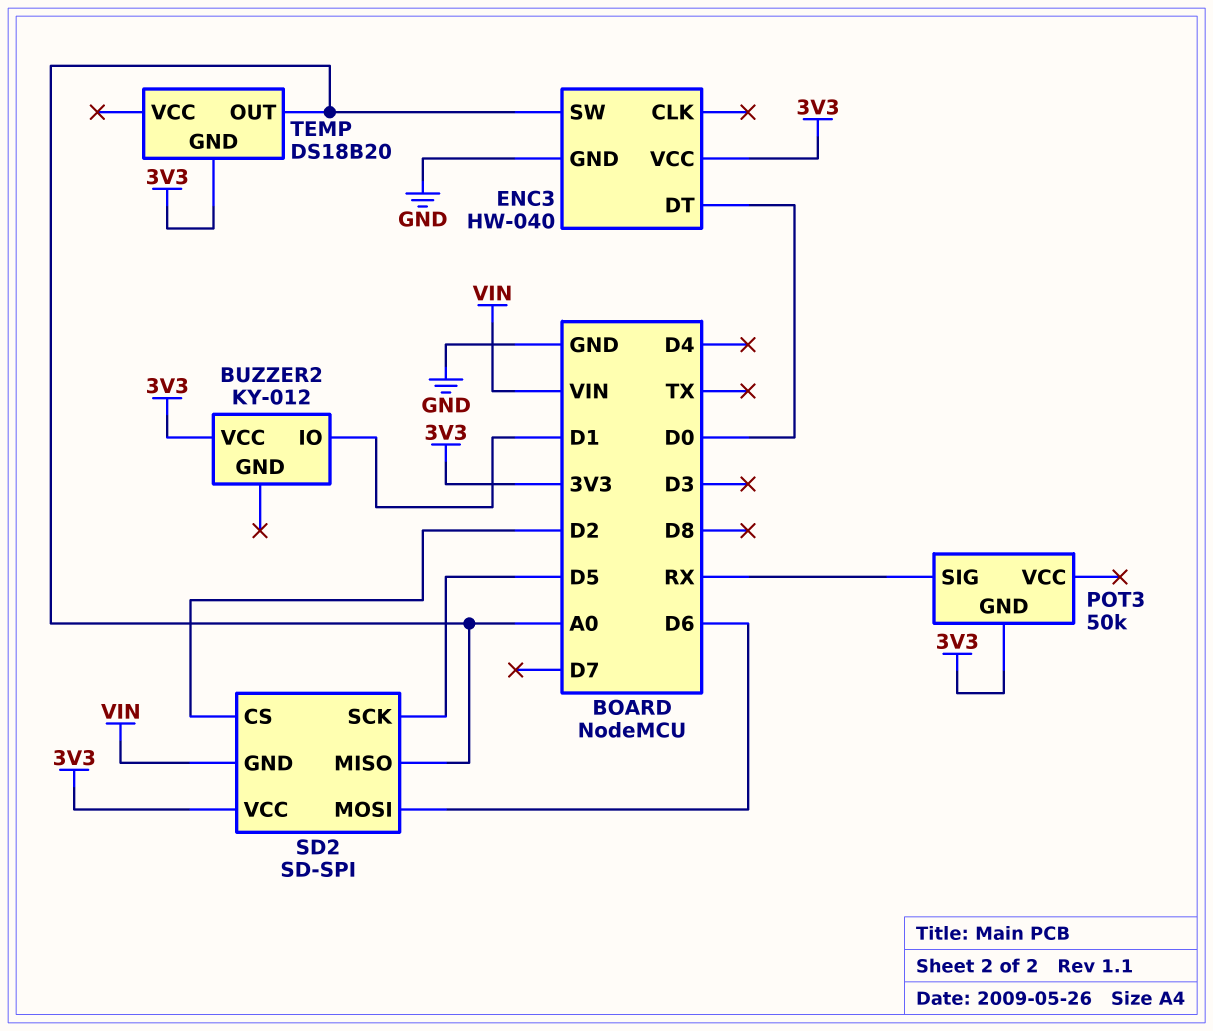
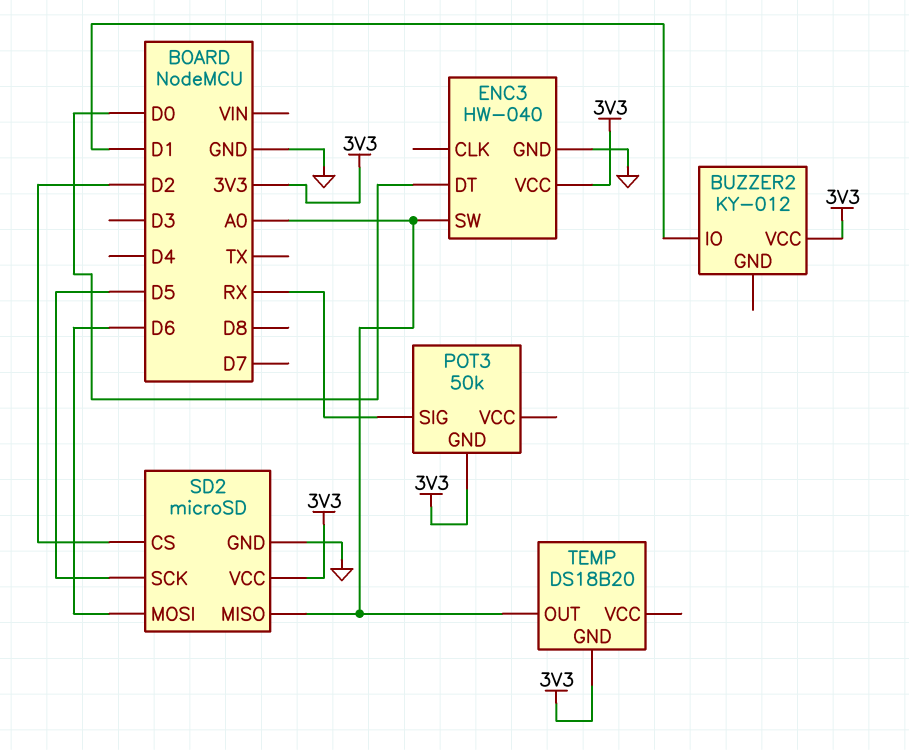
SD2: SD-SPI -> microSD
SD2 pin GND: VIN -> GND

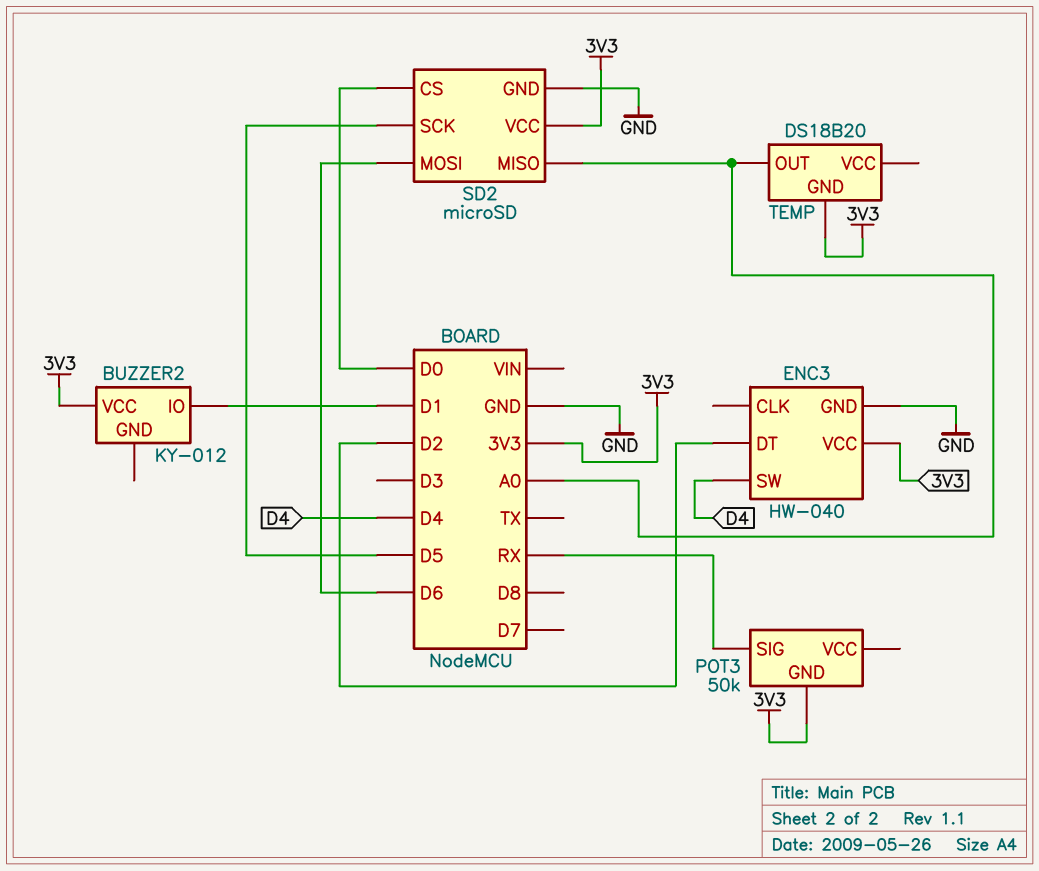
ENC3 pin DT: D0 -> D2
ENC3 pin SW: A0 -> D4
SD2 pin CS: D2 -> D0

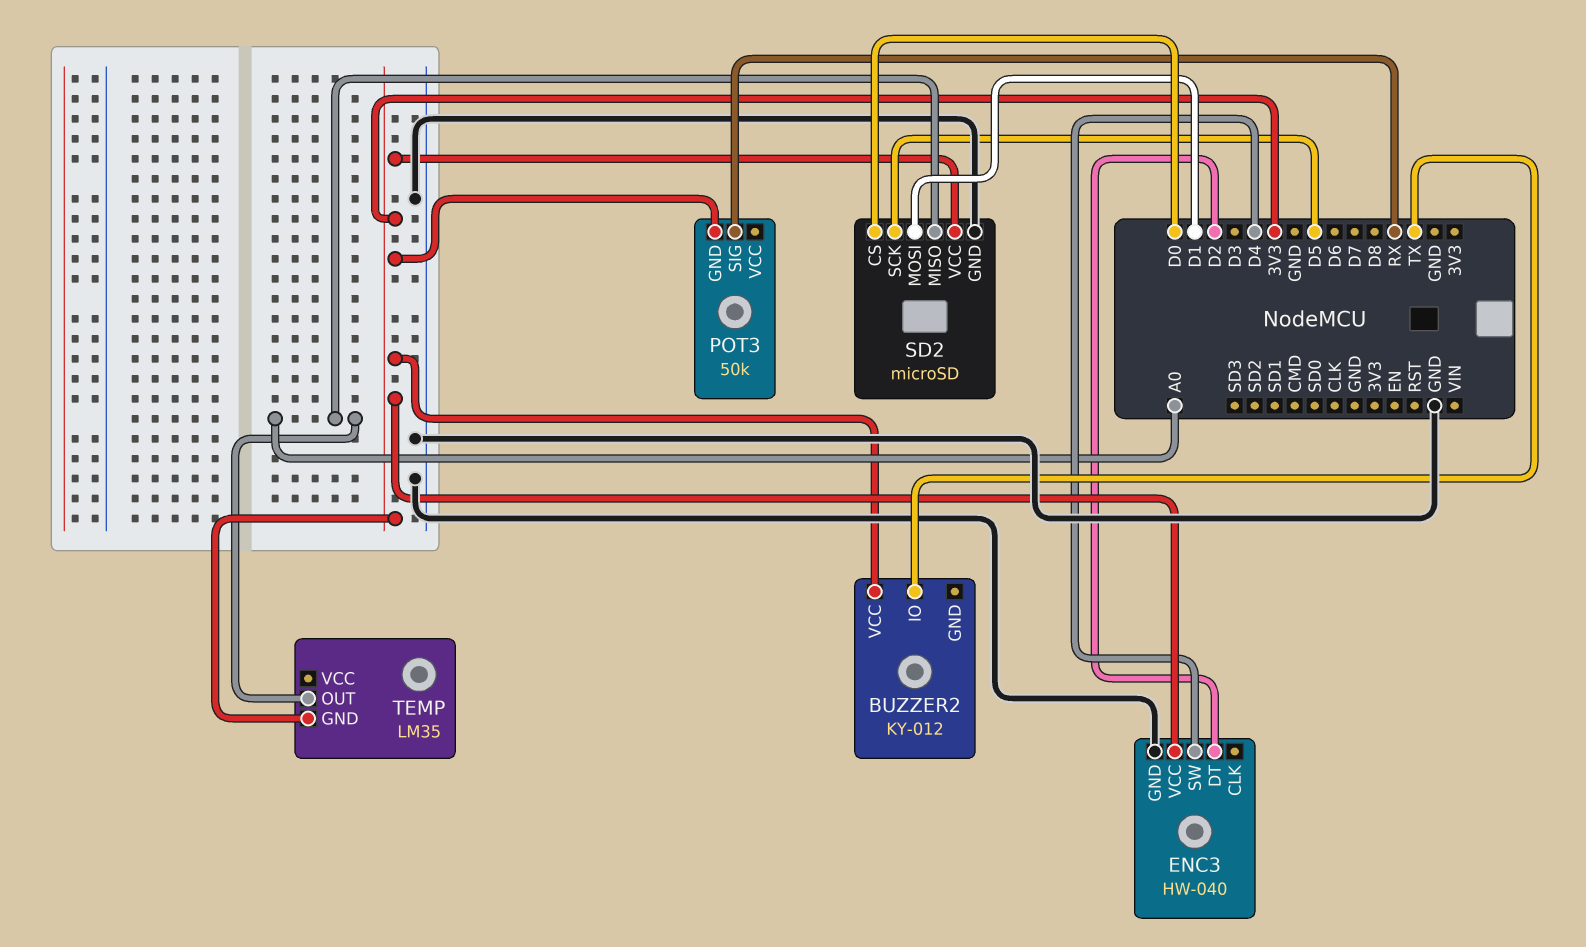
BUZZER2 pin IO: D1 -> TX
SD2 pin MOSI: D6 -> D1
TEMP: DS18B20 -> LM35

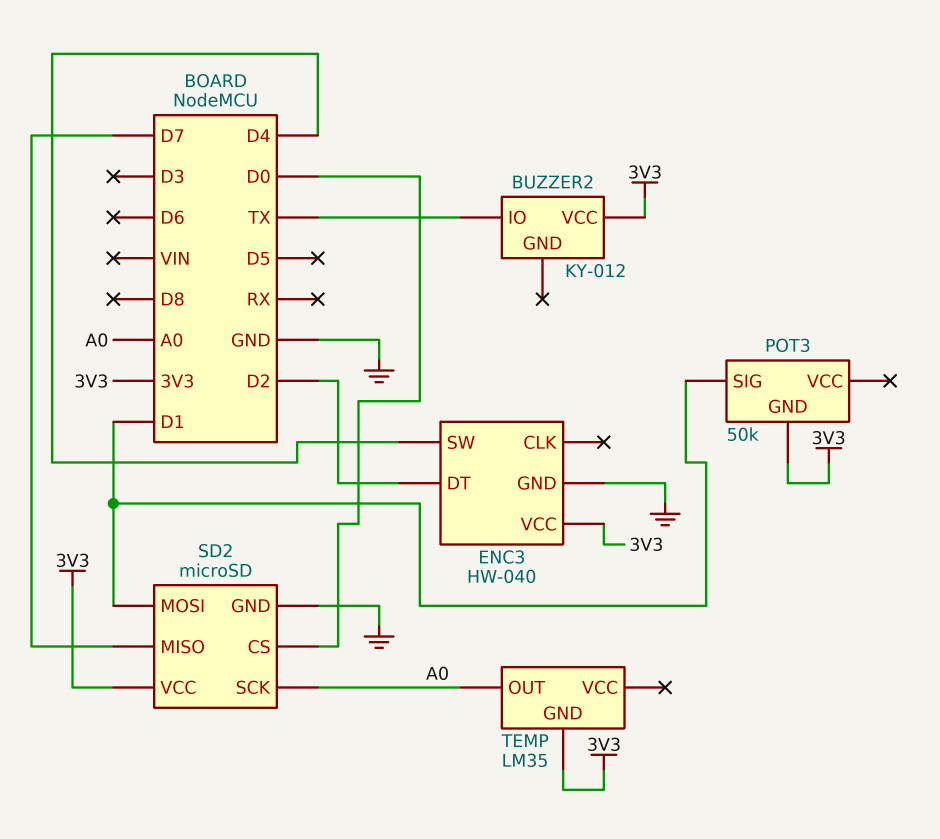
POT3 pin SIG: RX -> D1
SD2 pin MISO: A0 -> D7
SD2 pin SCK: D5 -> A0

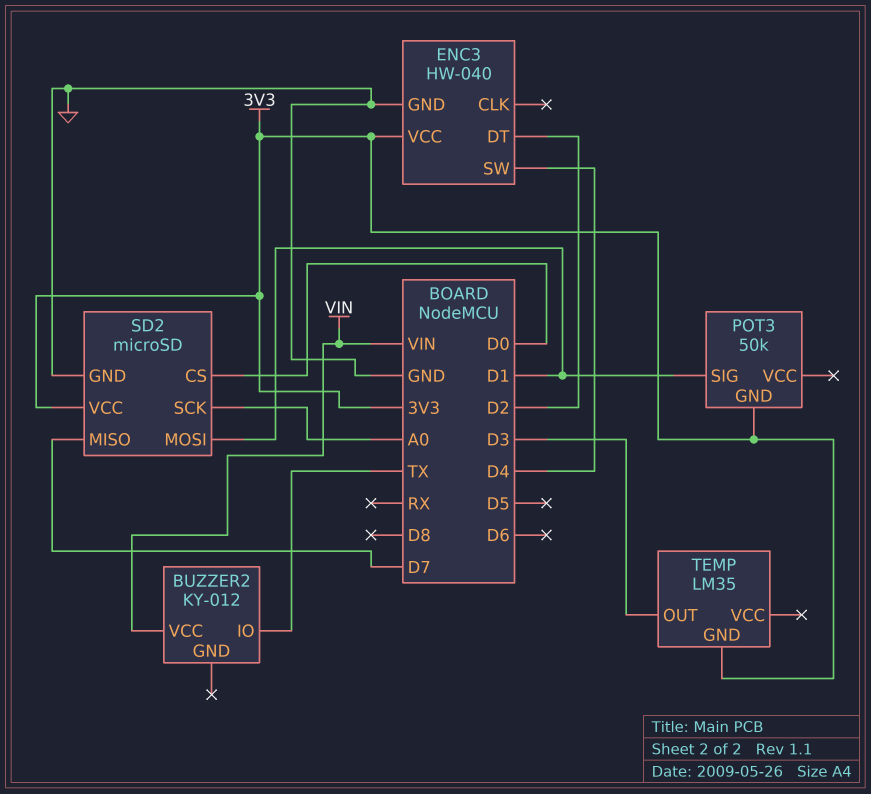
BUZZER2 pin VCC: 3V3 -> VIN
TEMP pin OUT: A0 -> D3

